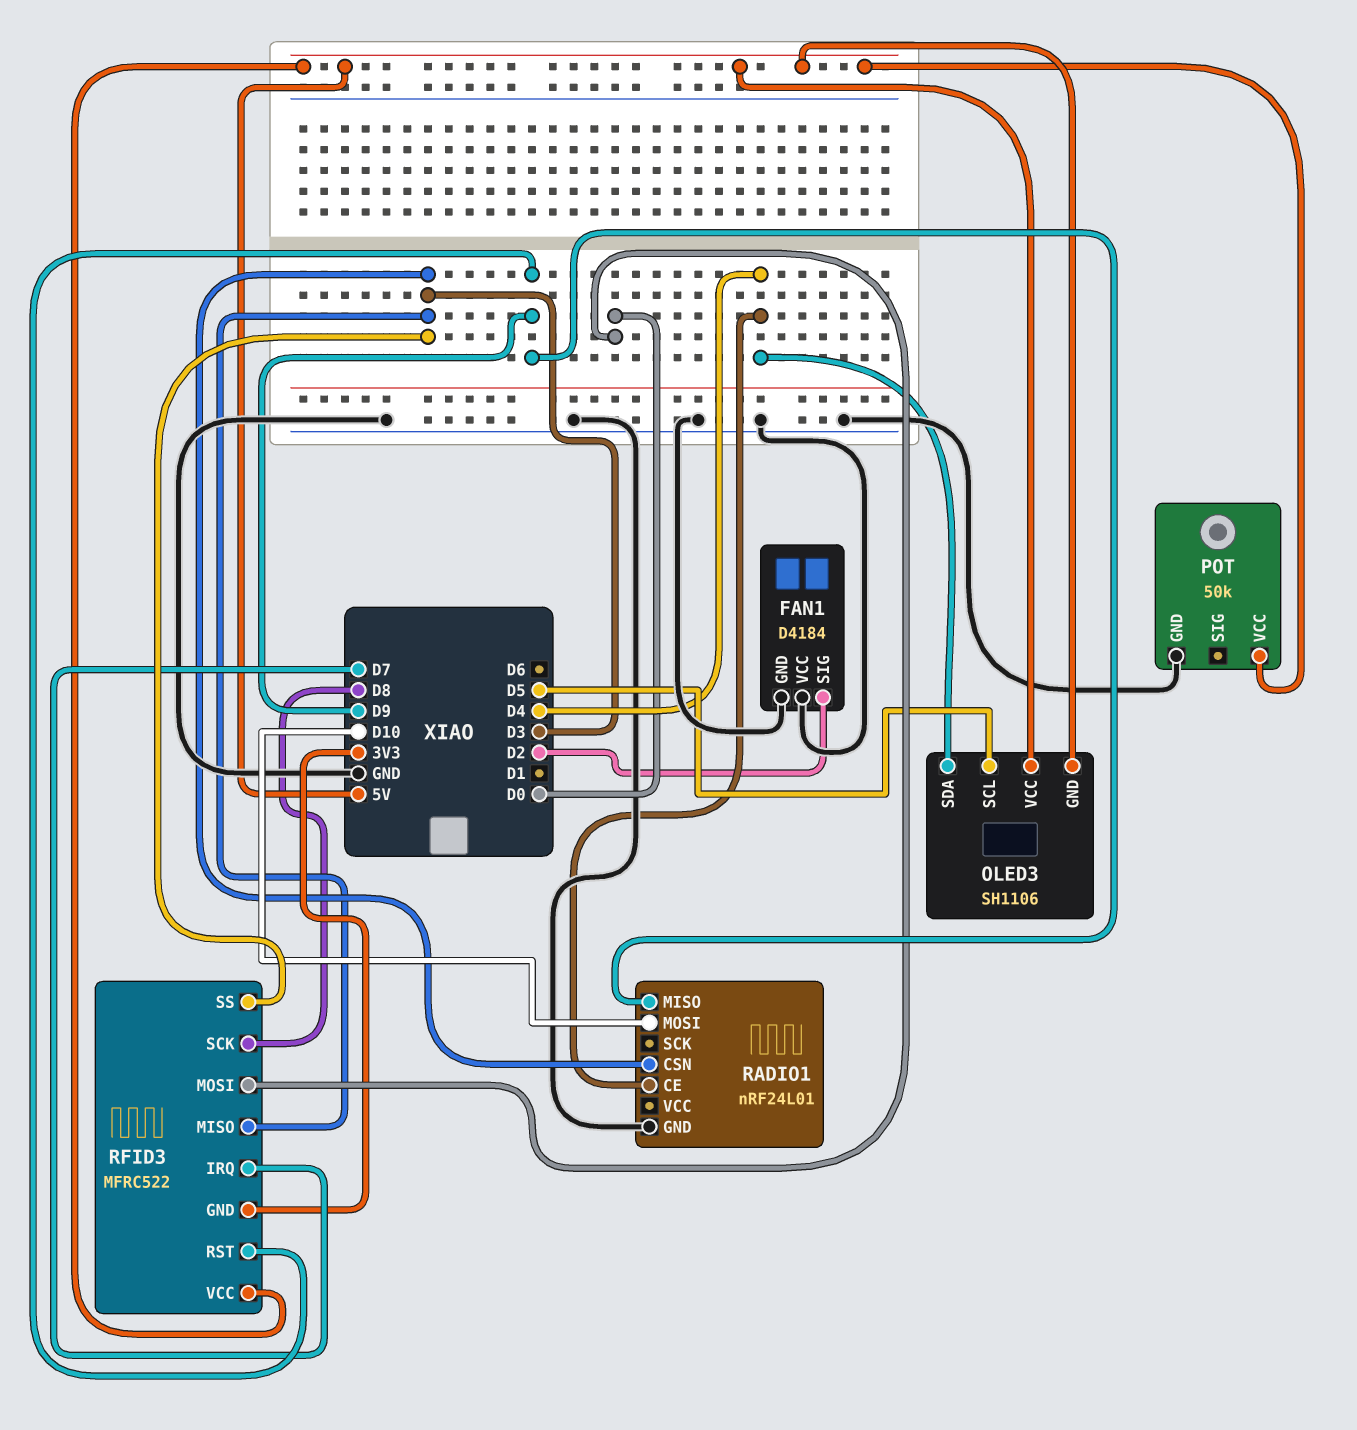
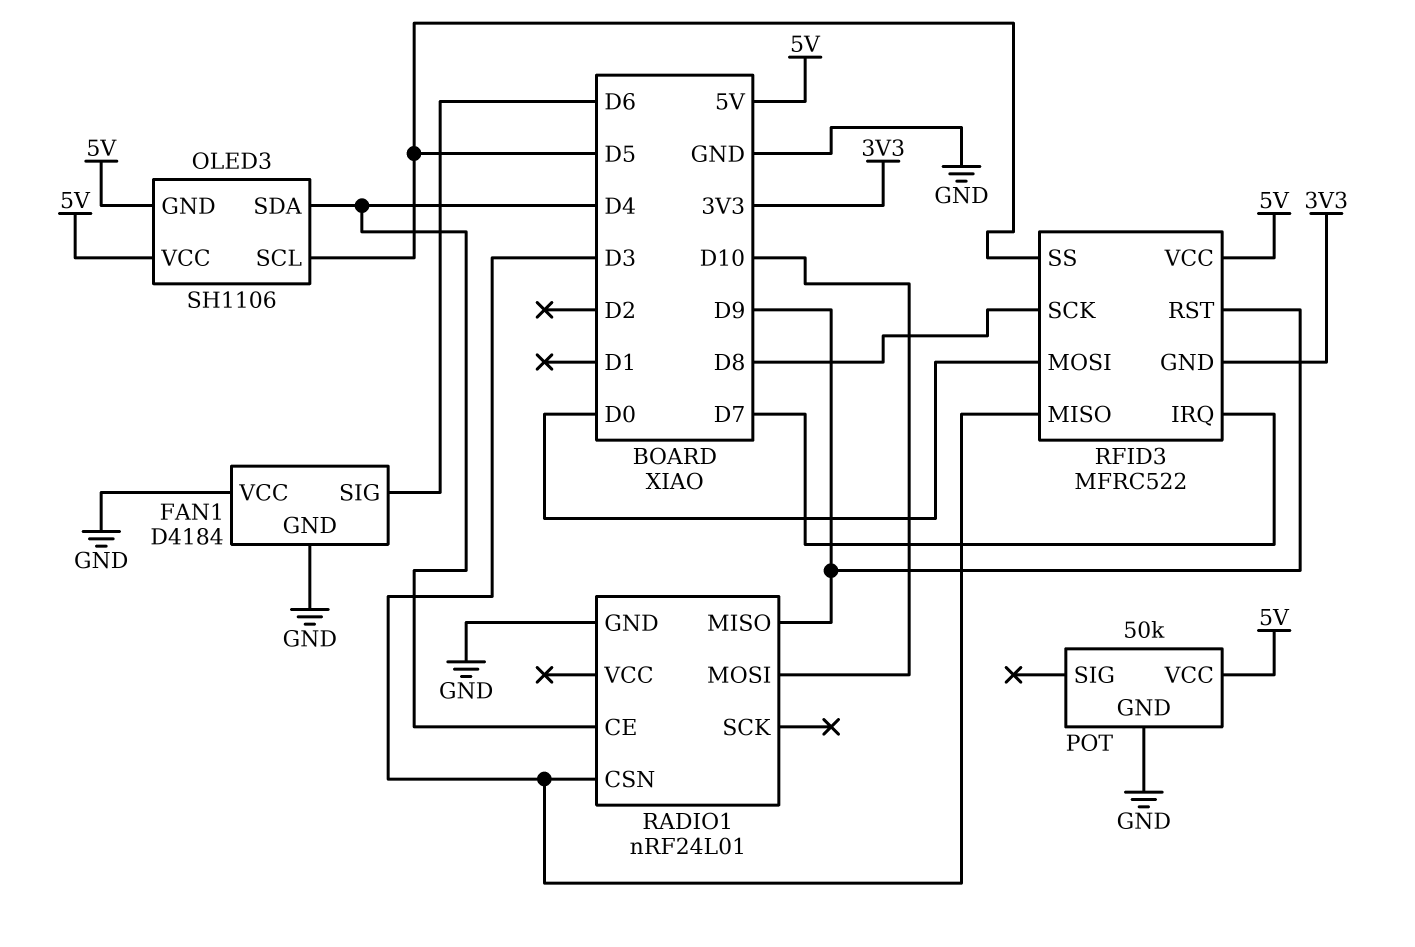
FAN1 pin SIG: D2 -> D6
RFID3 pin SS: D3 -> D5

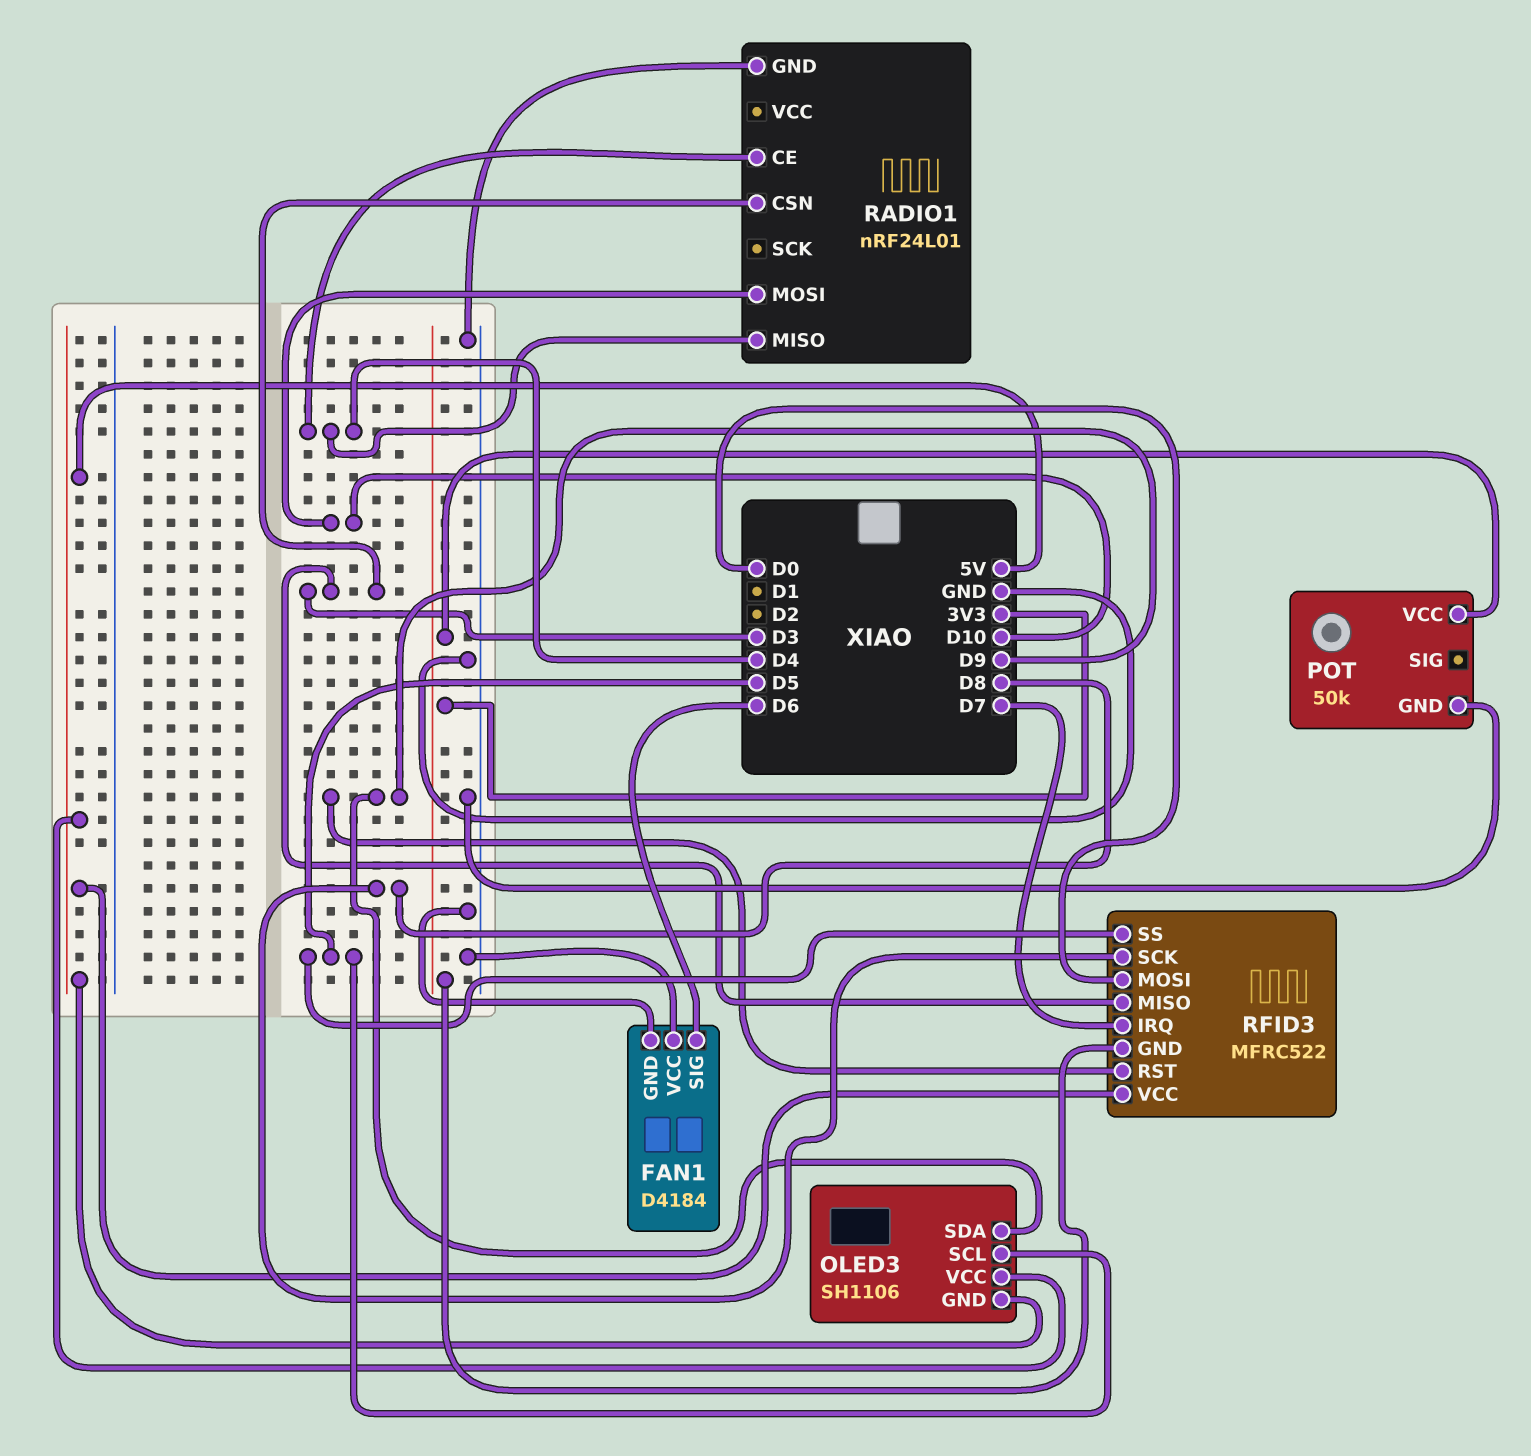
OLED3 pin SDA: D4 -> D9
POT pin VCC: 5V -> 3V3
RADIO1 pin MISO: D9 -> D4

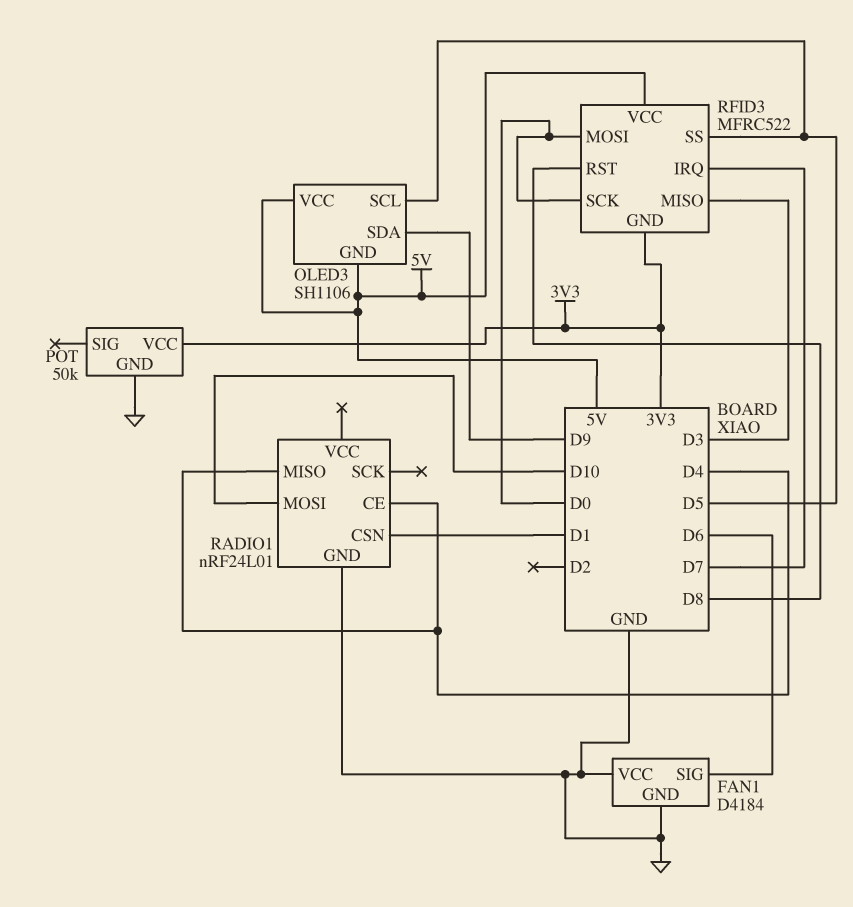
RADIO1 pin CSN: D3 -> D1
RFID3 pin RST: D9 -> D8
RFID3 pin SCK: D8 -> D0

